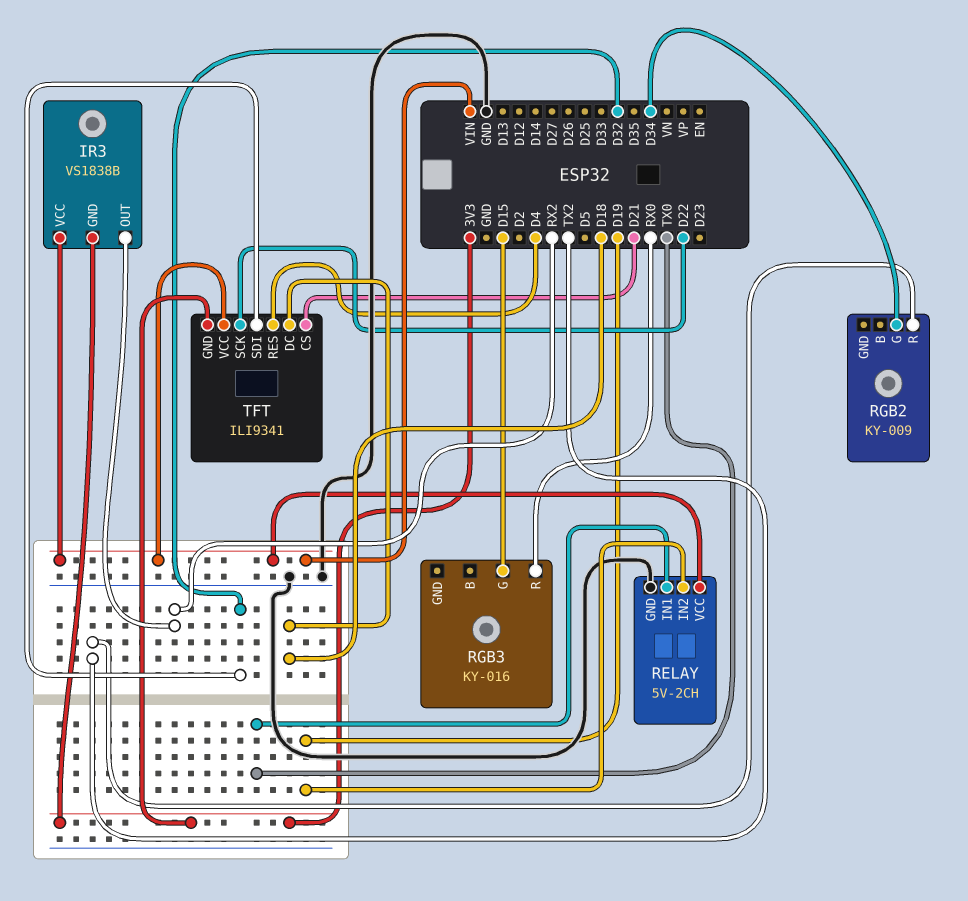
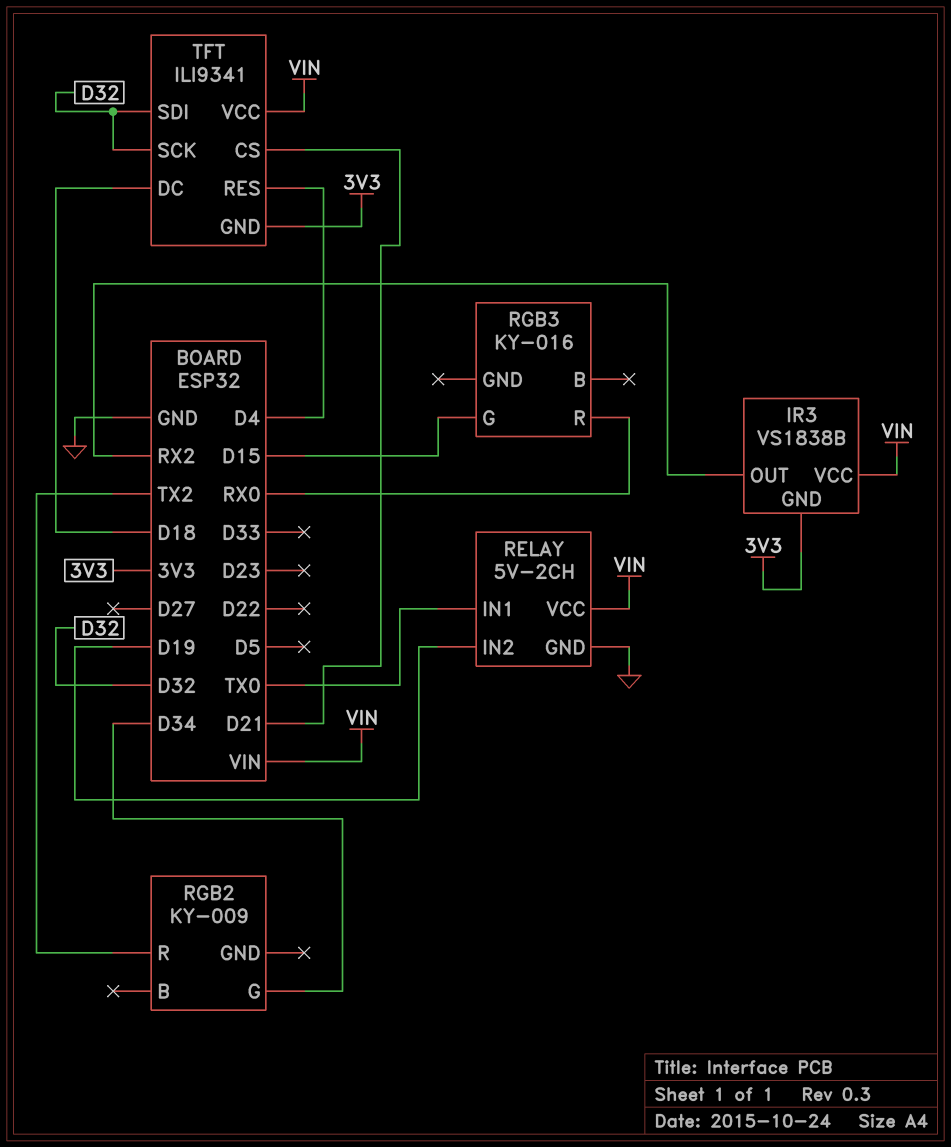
TFT pin SCK: D22 -> D32

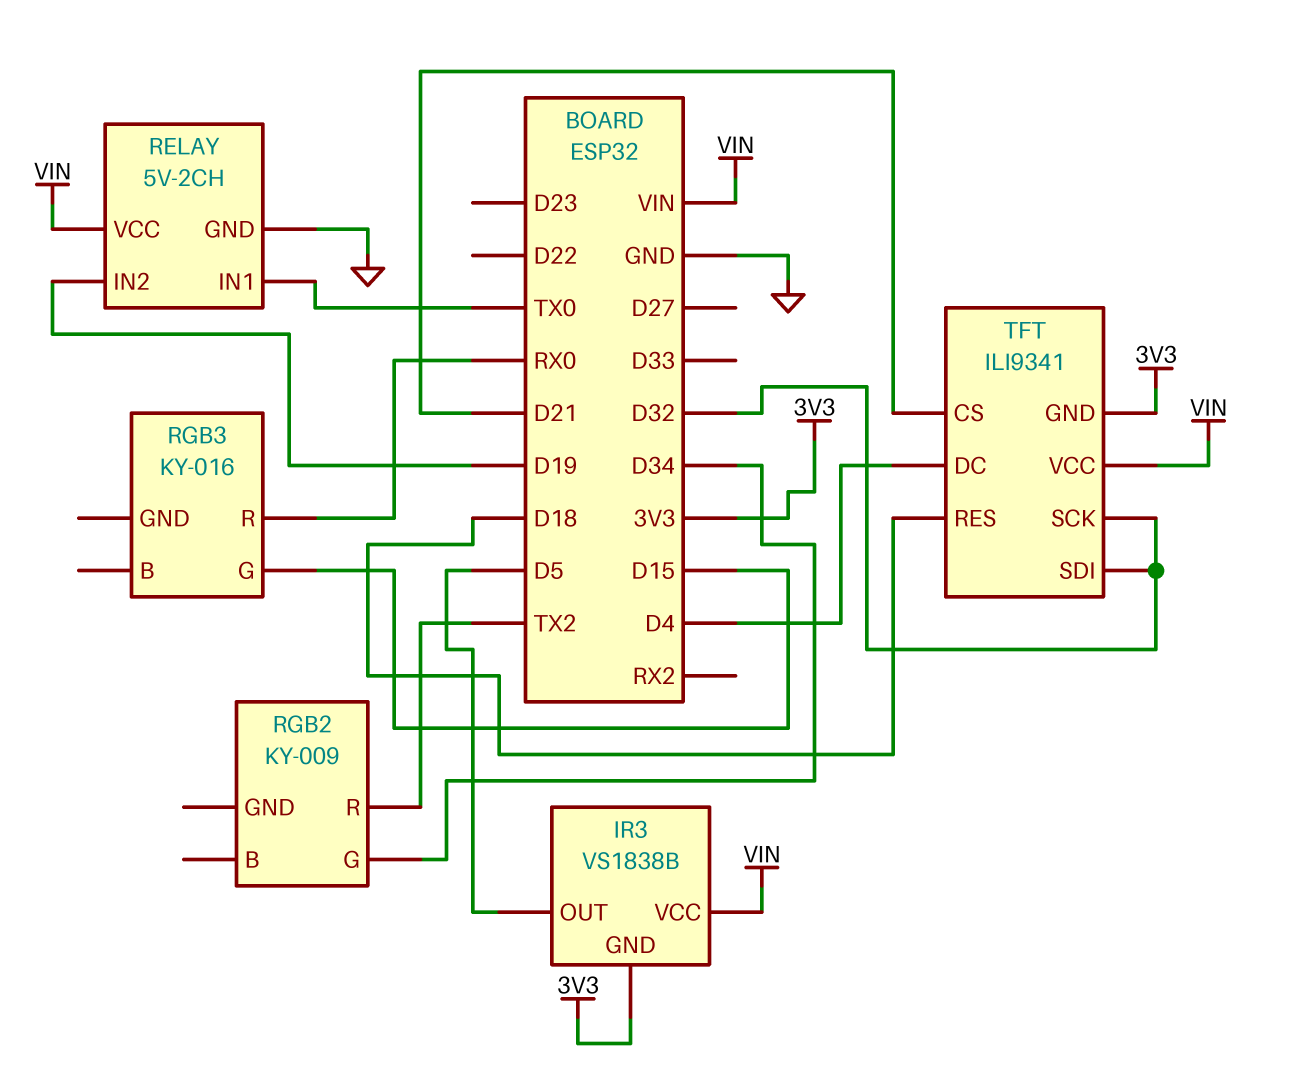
IR3 pin OUT: RX2 -> D5
TFT pin DC: D18 -> D4
TFT pin RES: D4 -> D18

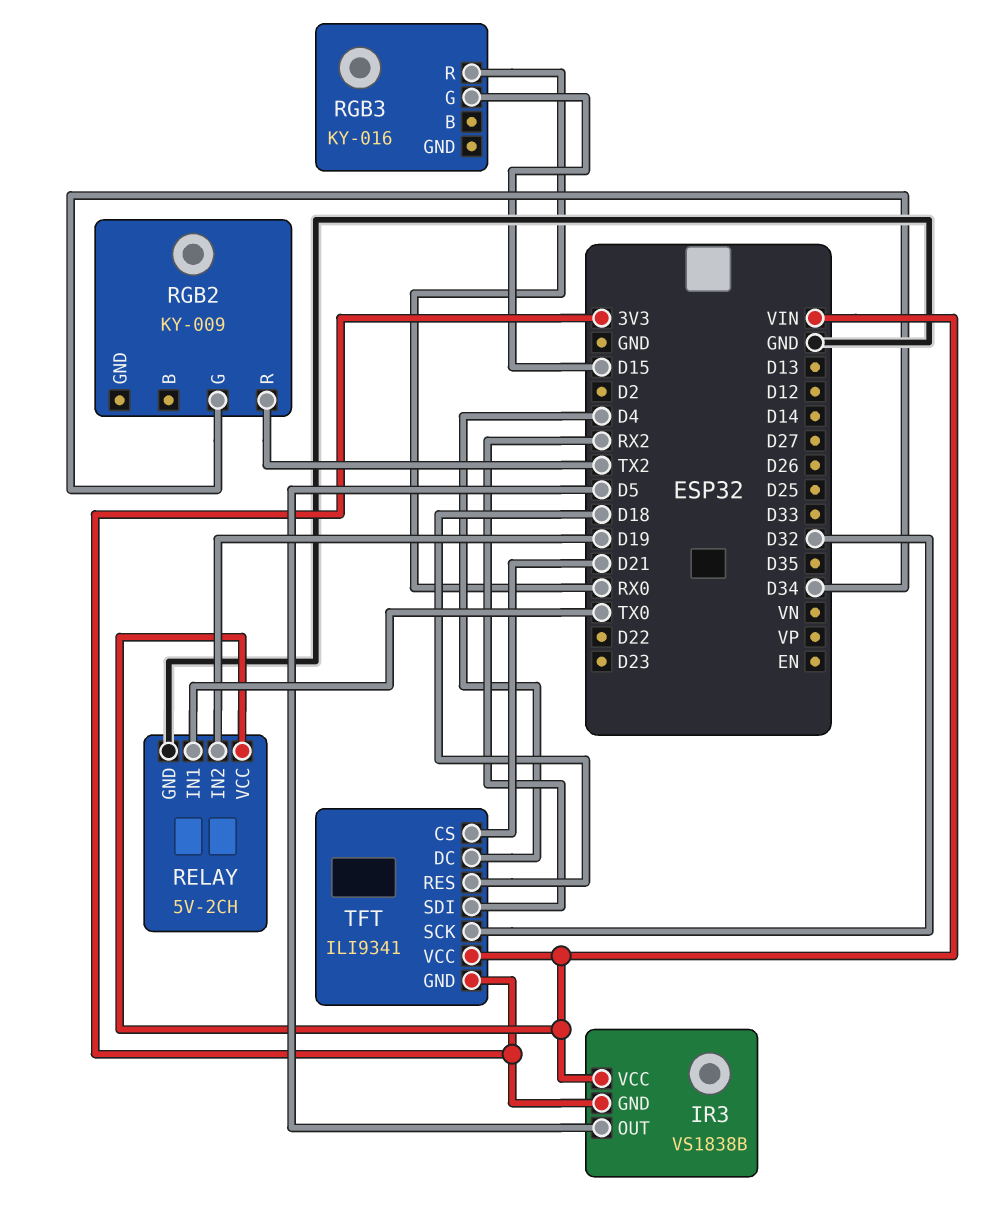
TFT pin SDI: D32 -> RX2

